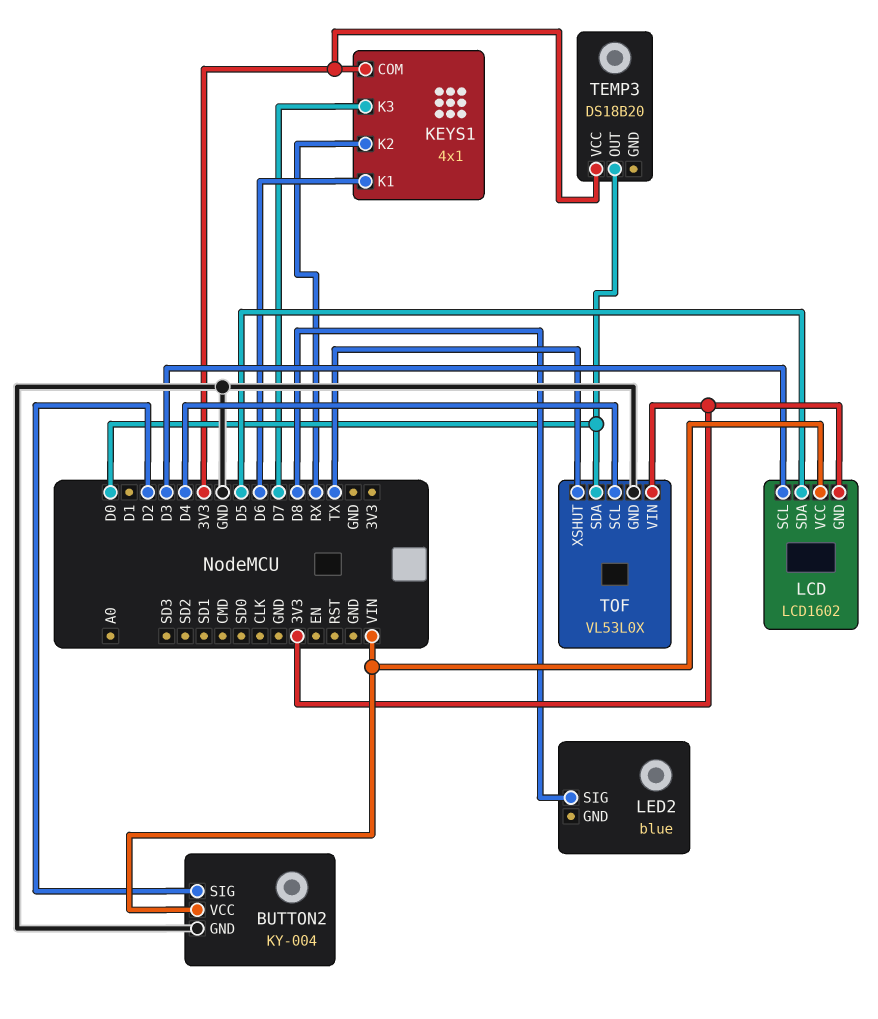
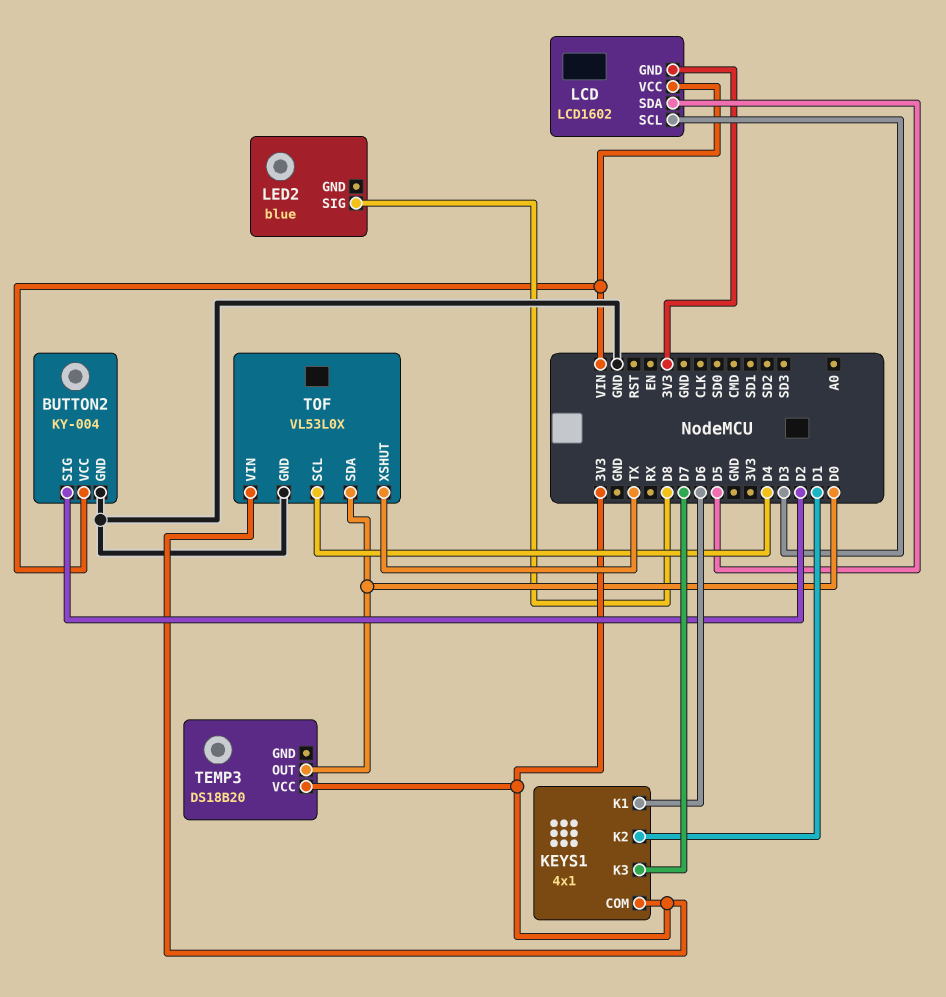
KEYS1 pin K2: RX -> D1

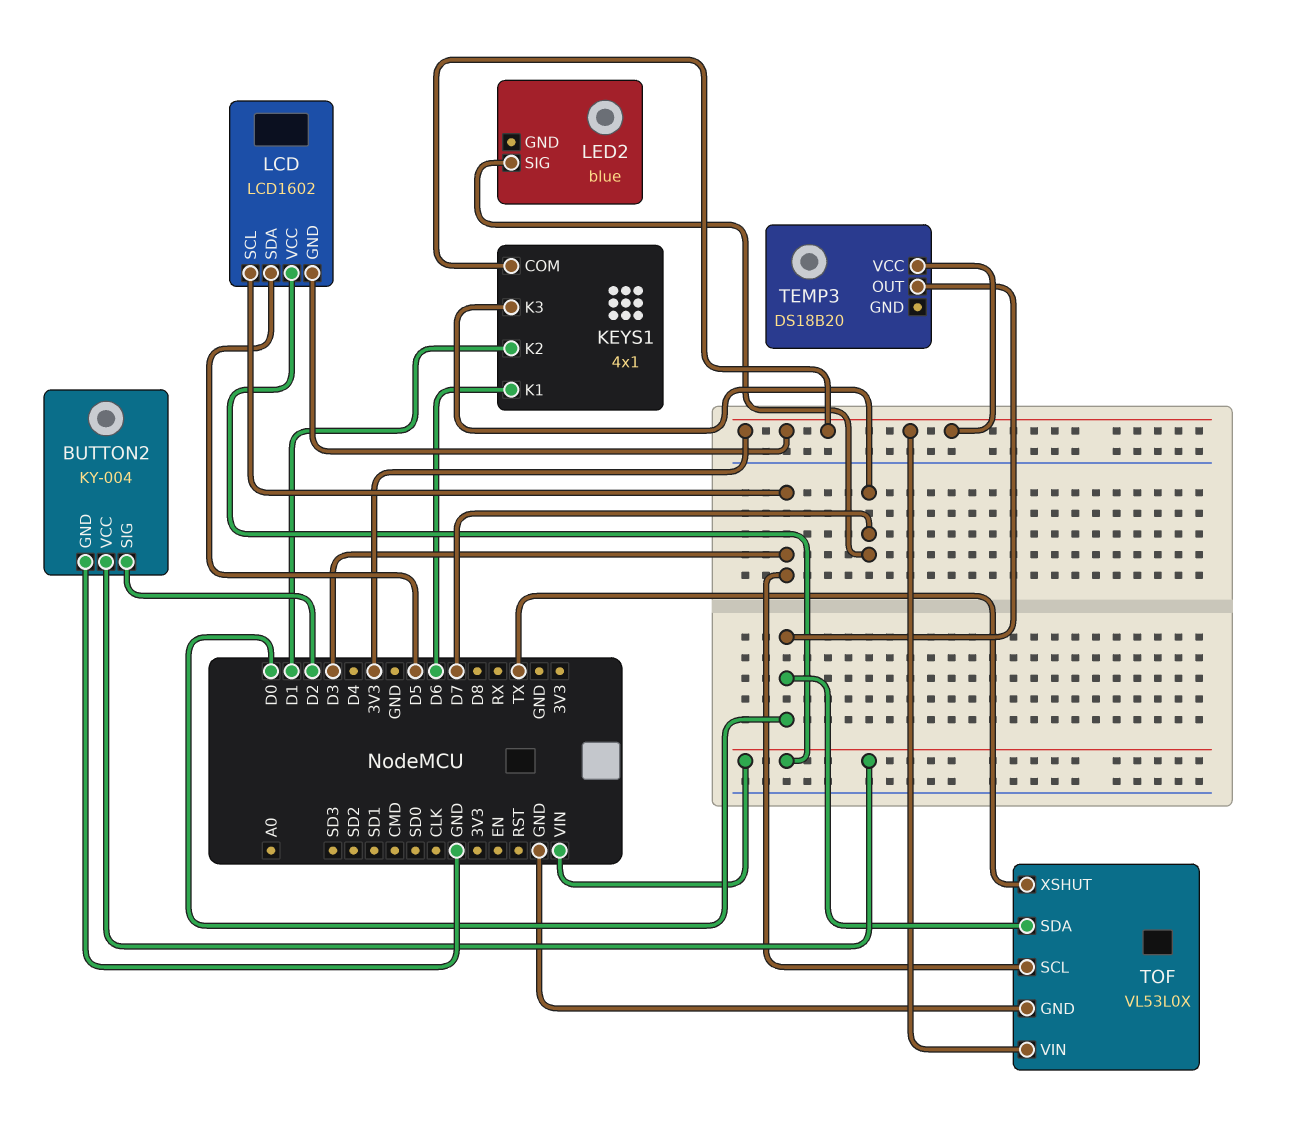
LED2 pin SIG: D8 -> D7
TOF pin SCL: D4 -> D3

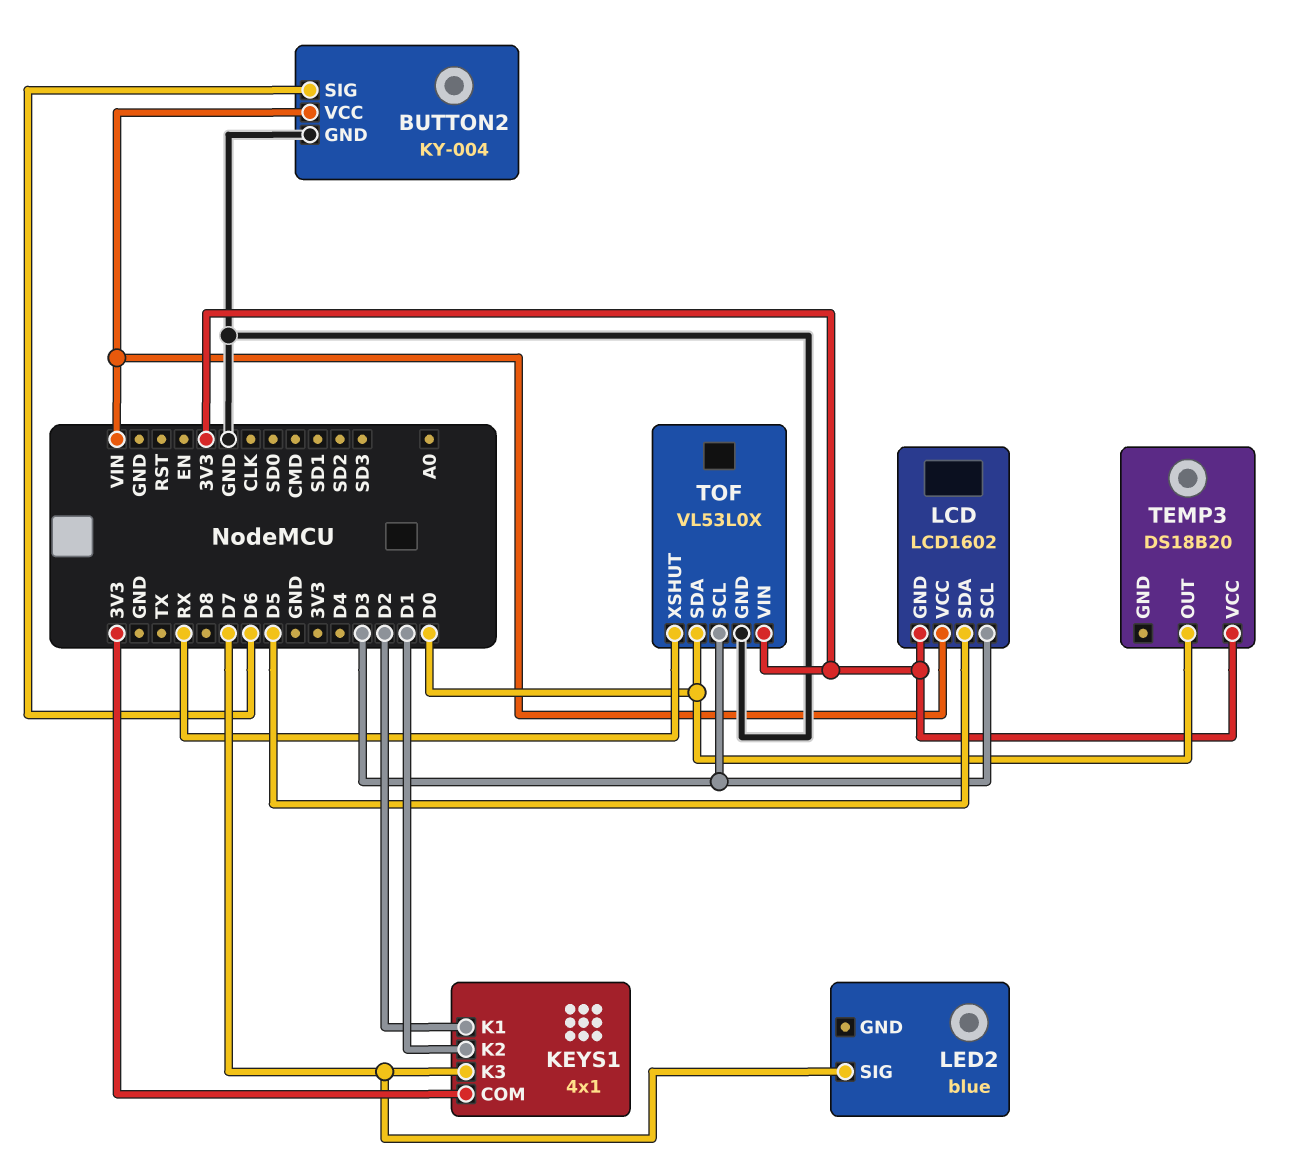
BUTTON2 pin SIG: D2 -> D6
KEYS1 pin K1: D6 -> D2
TOF pin XSHUT: TX -> RX

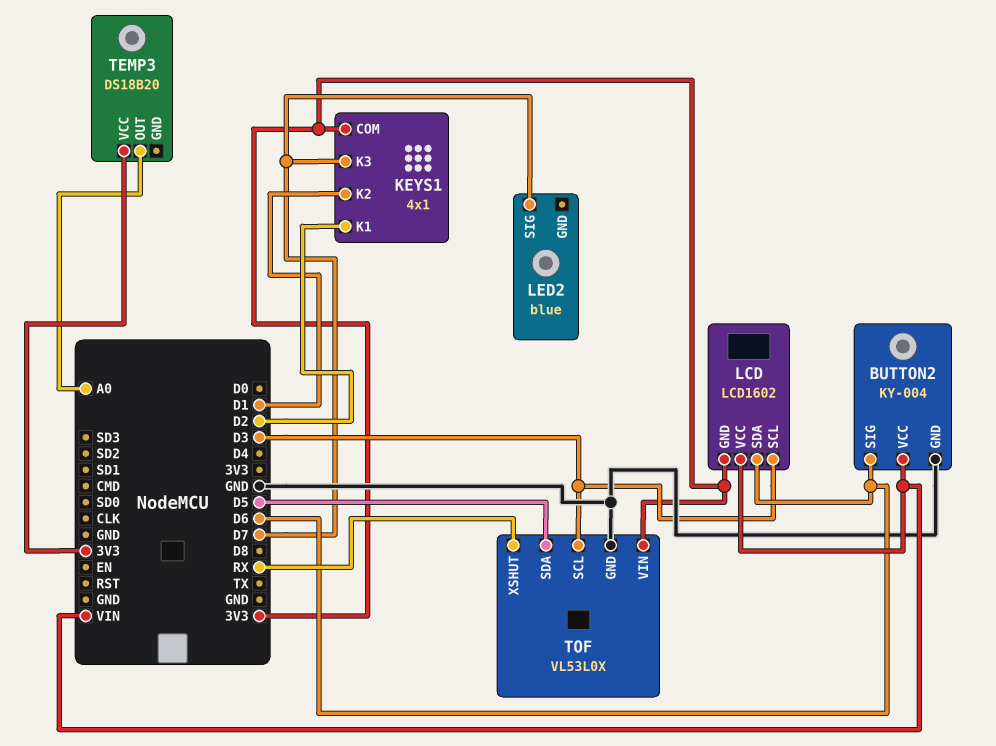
LCD pin SDA: D5 -> D6
TEMP3 pin OUT: D0 -> A0
TOF pin SDA: D0 -> D5

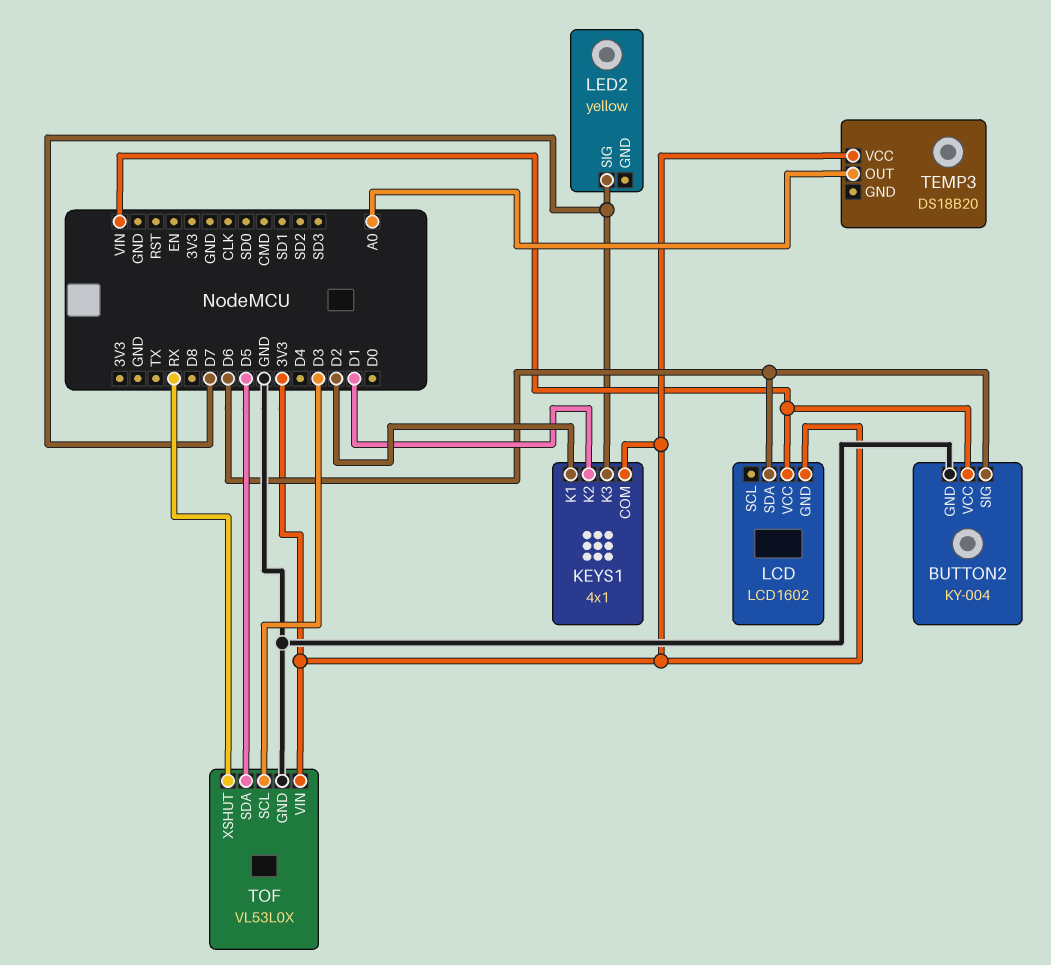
LCD pin SCL: D3 -> none
LED2: blue -> yellow

